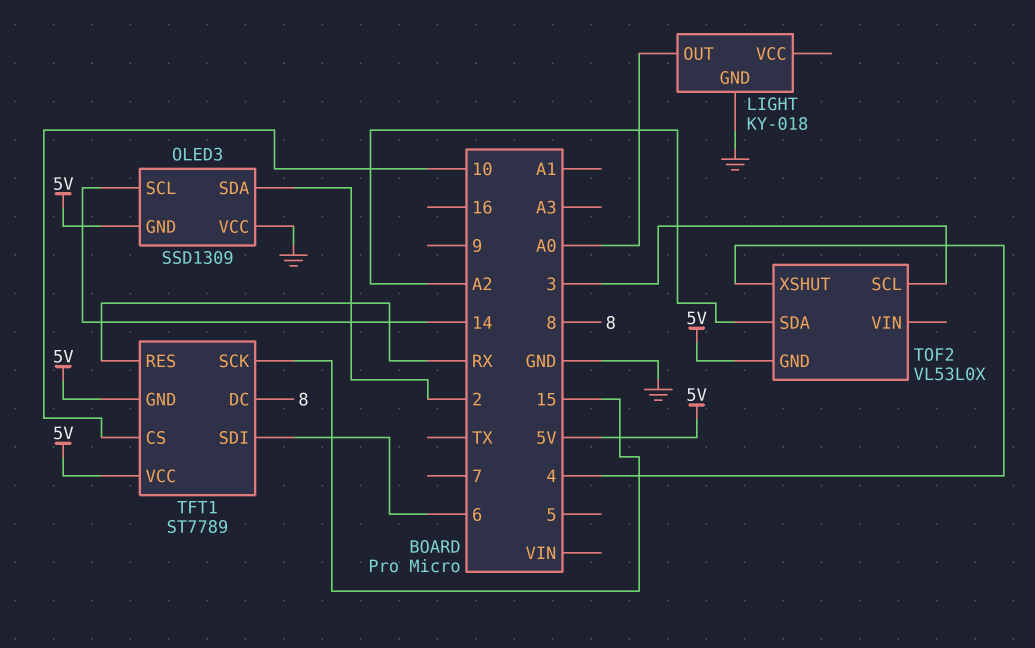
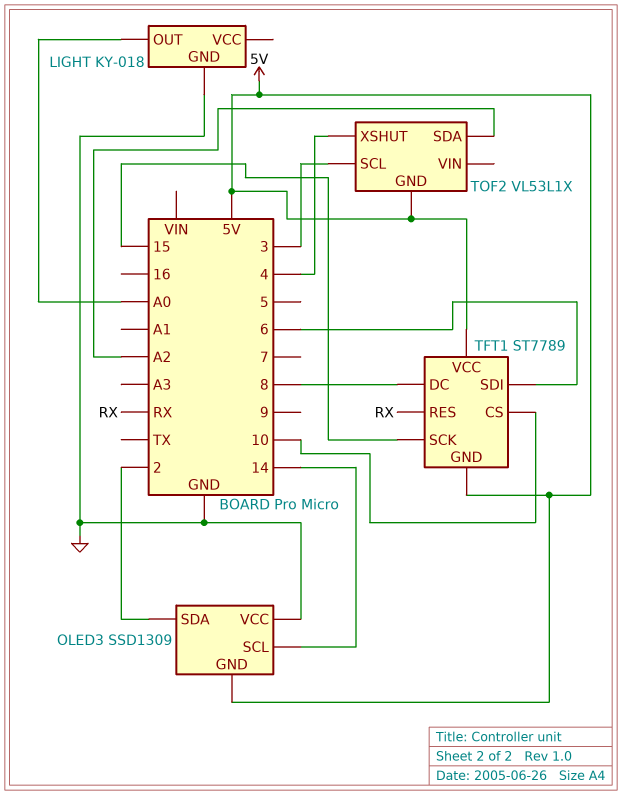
TOF2: VL53L0X -> VL53L1X

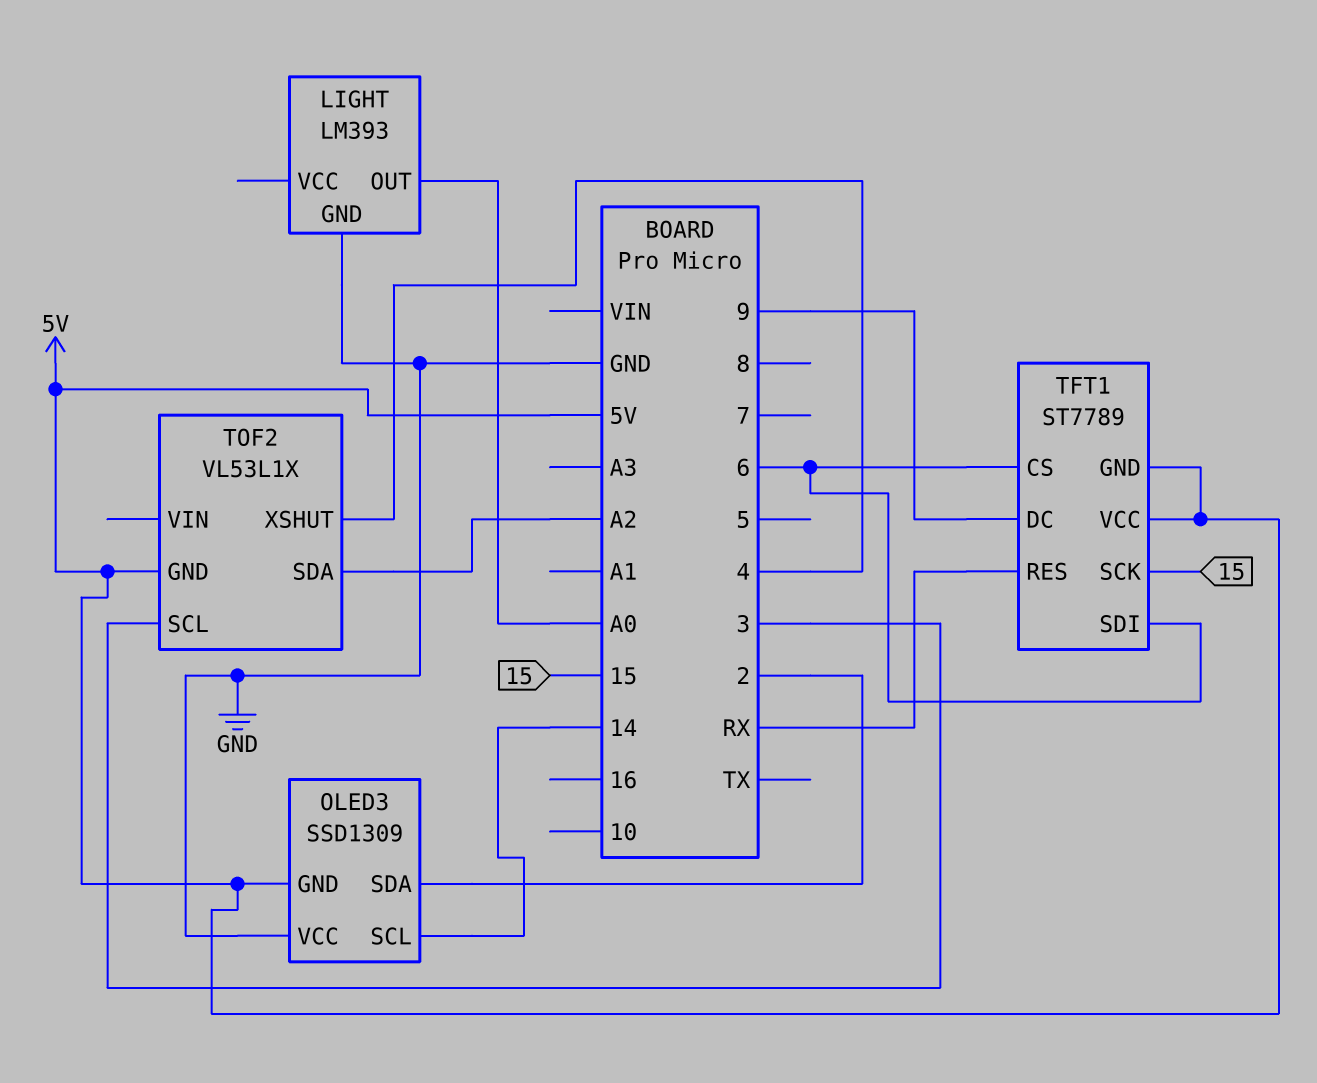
LIGHT: KY-018 -> LM393
TFT1 pin CS: 10 -> 6
TFT1 pin DC: 8 -> 9

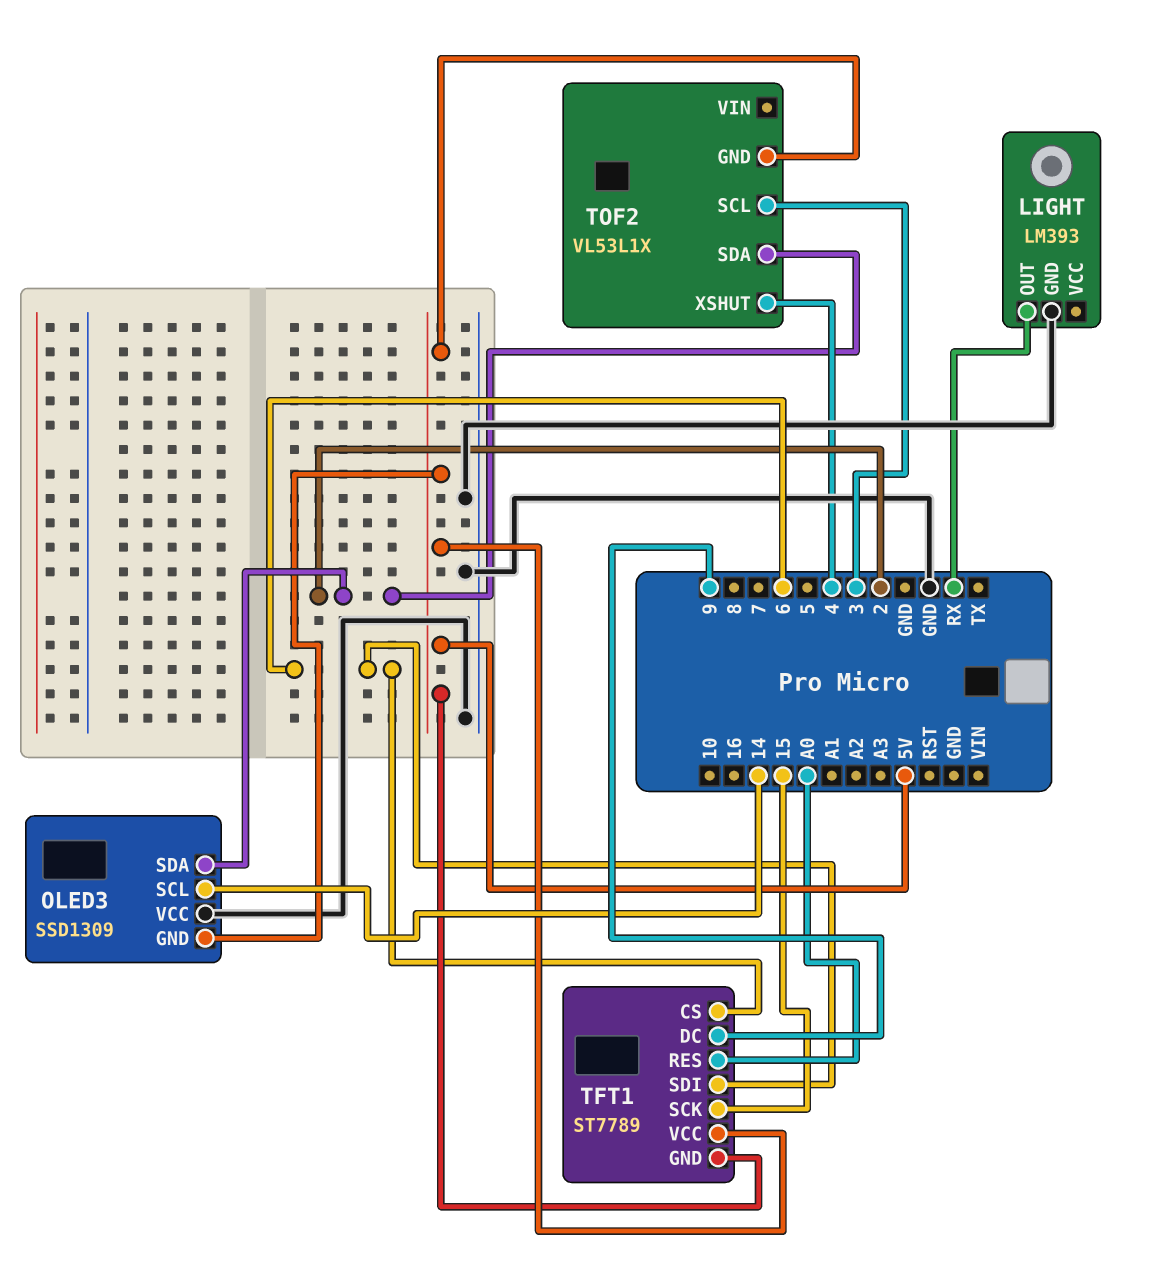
LIGHT pin OUT: A0 -> RX
TFT1 pin RES: RX -> A0
TOF2 pin SDA: A2 -> 2

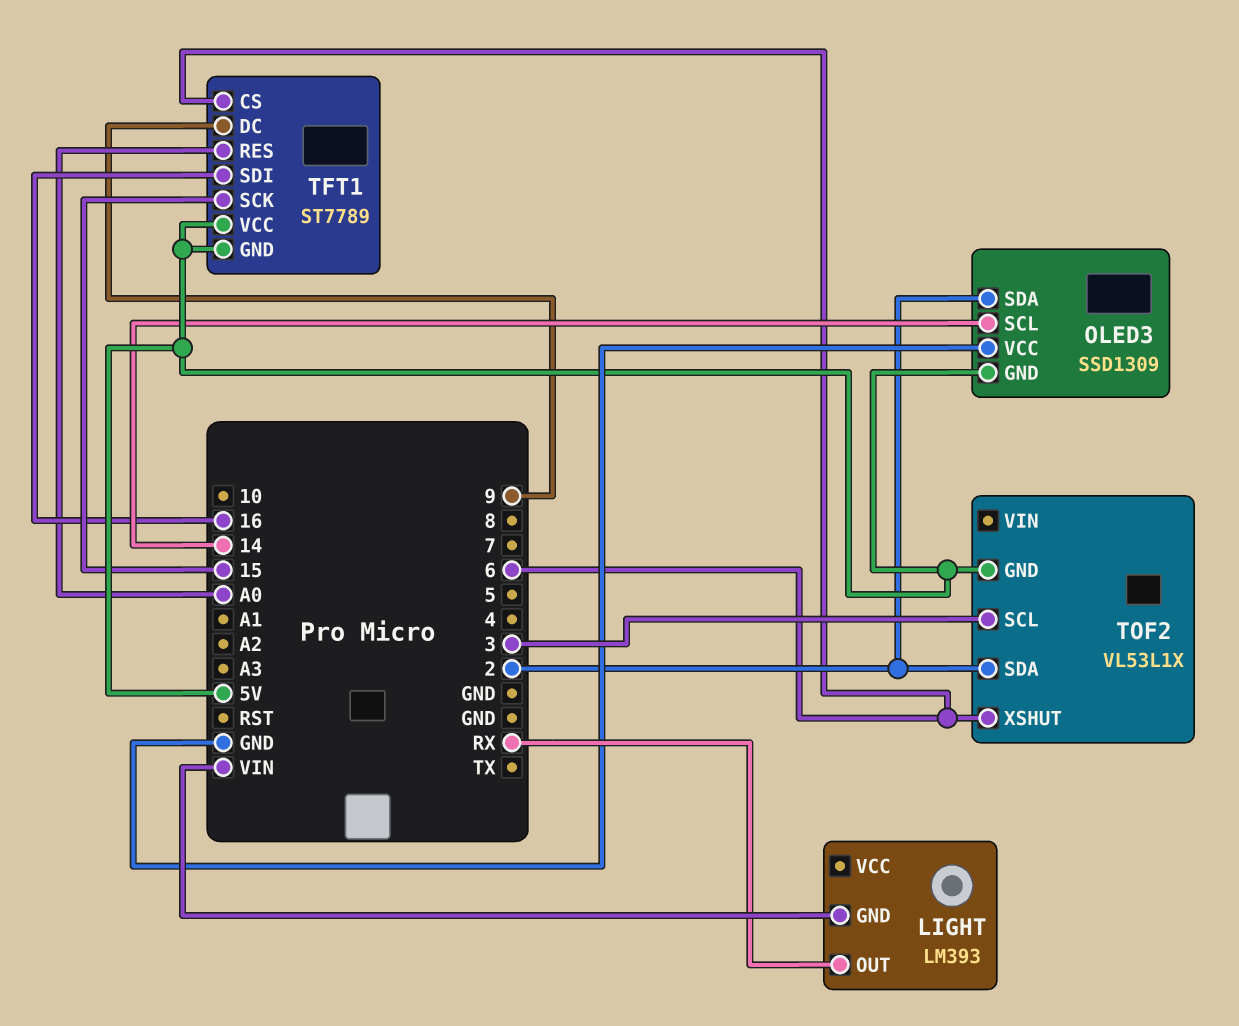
LIGHT pin GND: GND -> VIN
TFT1 pin SDI: 6 -> 16
TOF2 pin XSHUT: 4 -> 6

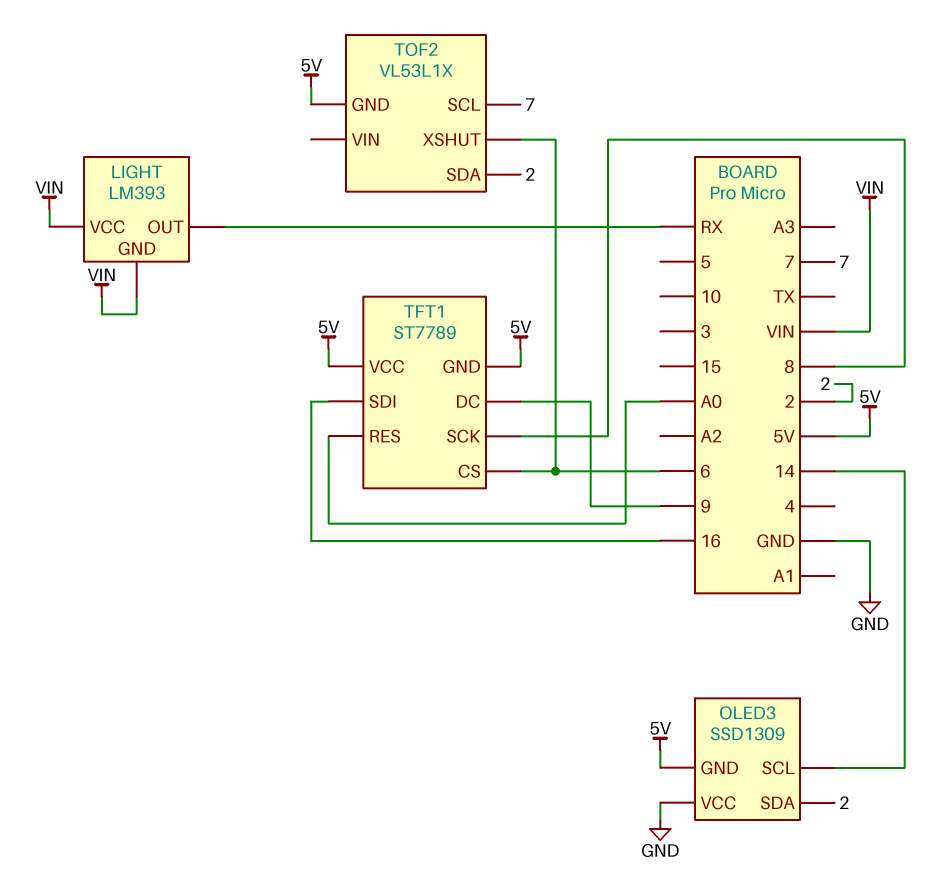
LIGHT pin VCC: none -> VIN
TFT1 pin SCK: 15 -> 8
TOF2 pin SCL: 3 -> 7

